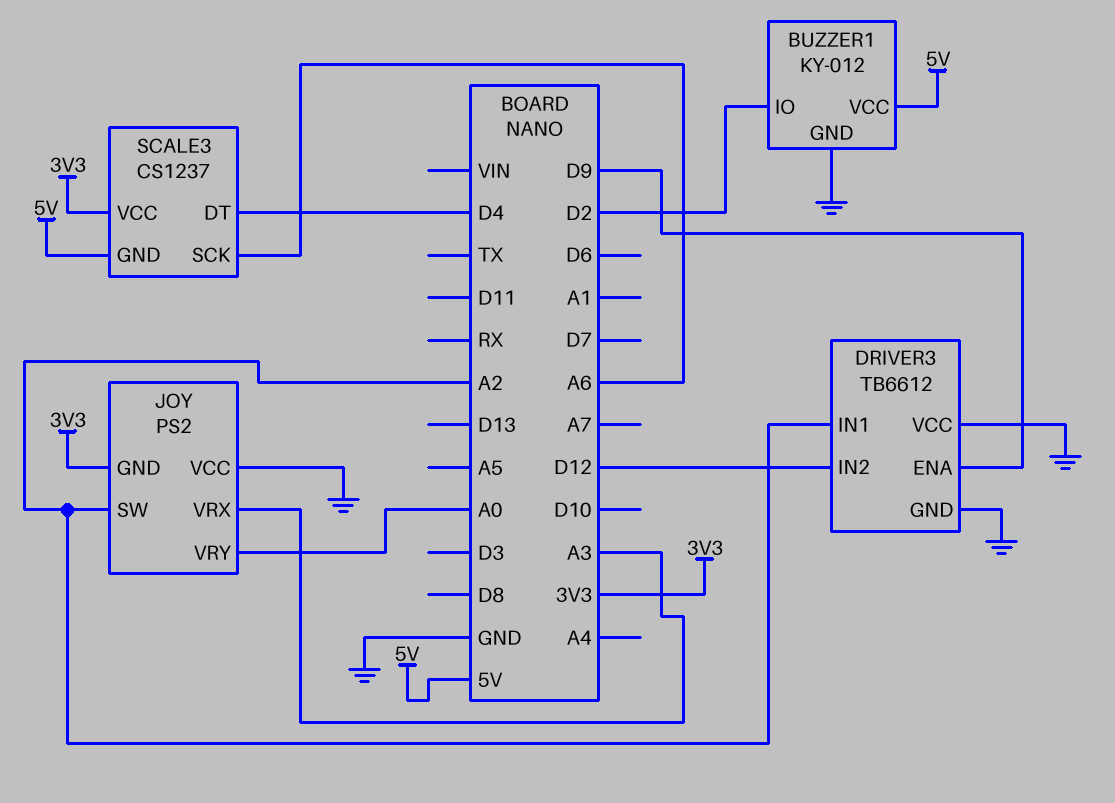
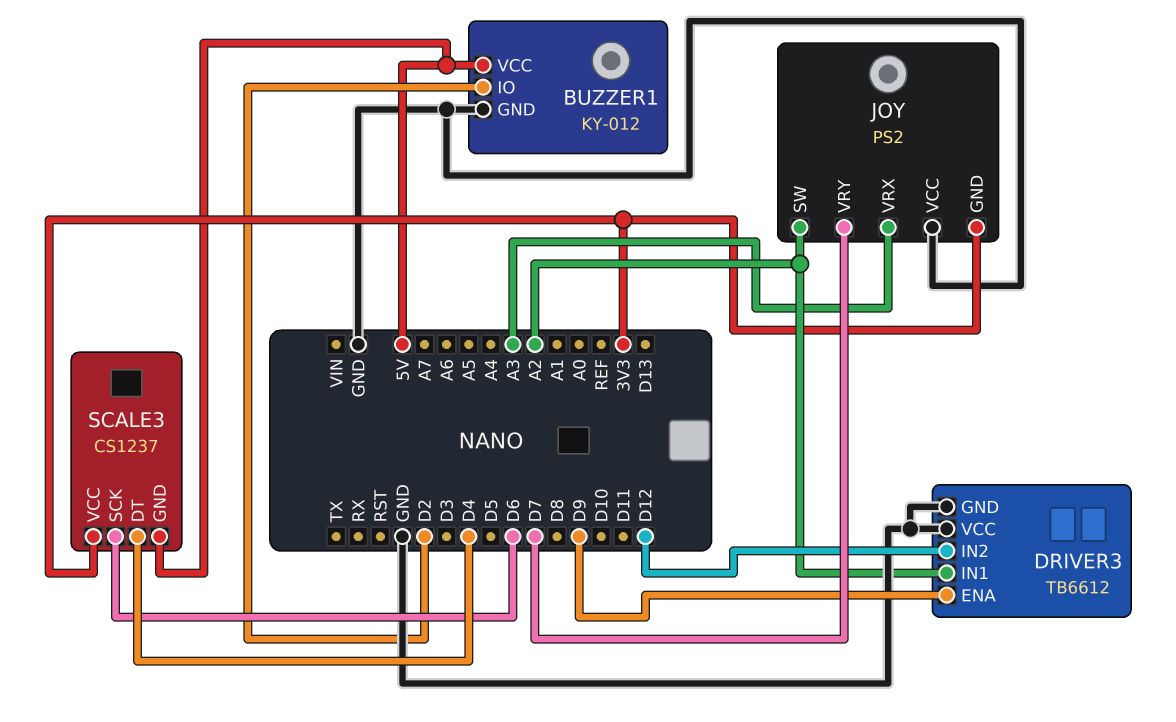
JOY pin VRY: A0 -> D7
SCALE3 pin SCK: A6 -> D6

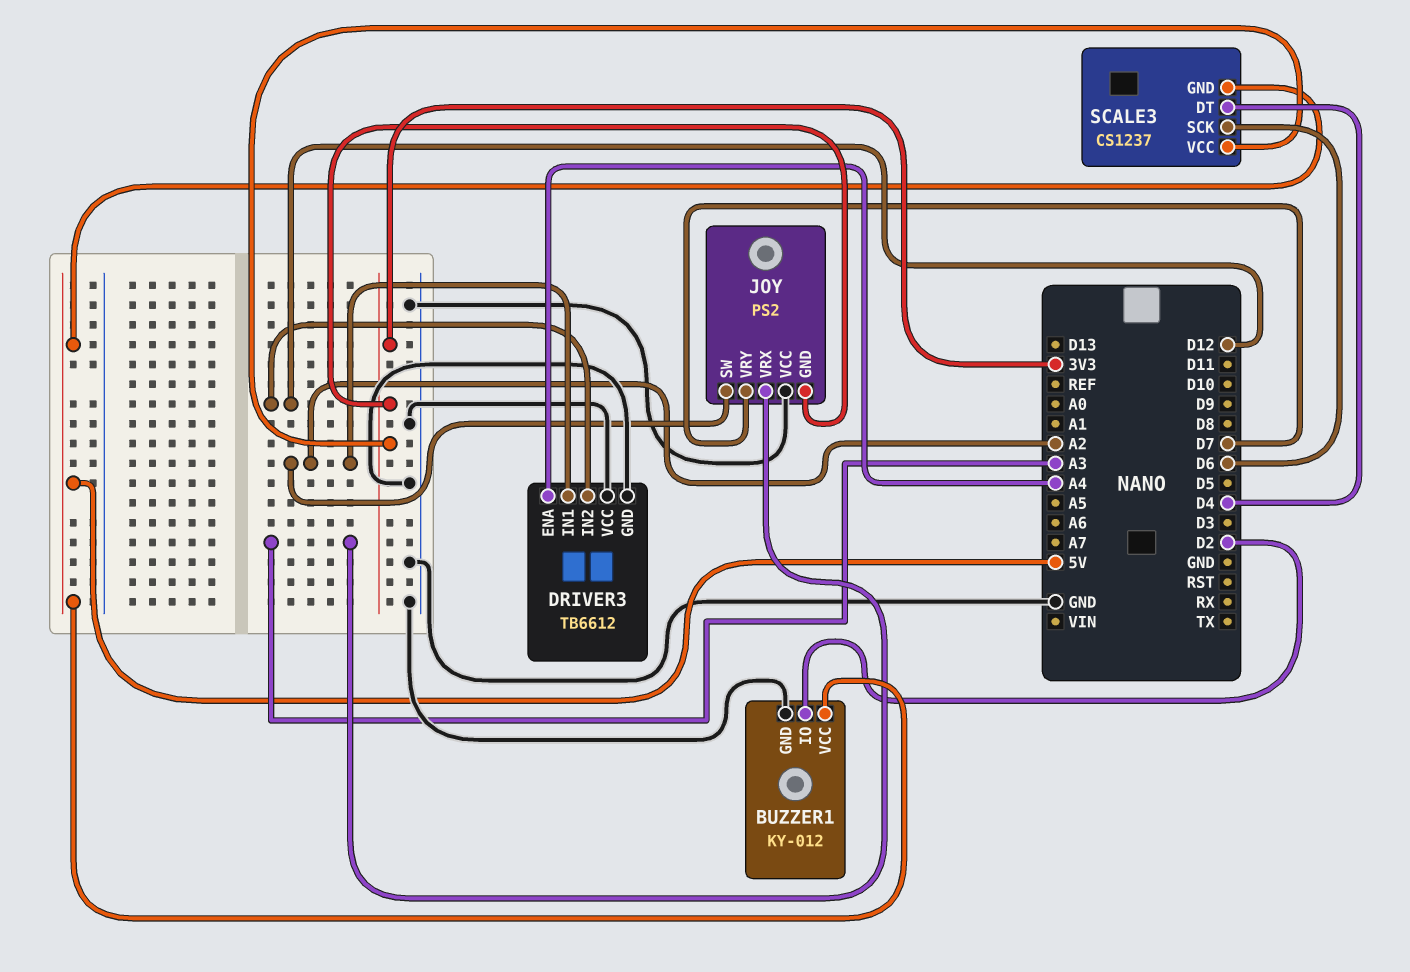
DRIVER3 pin ENA: D9 -> A4

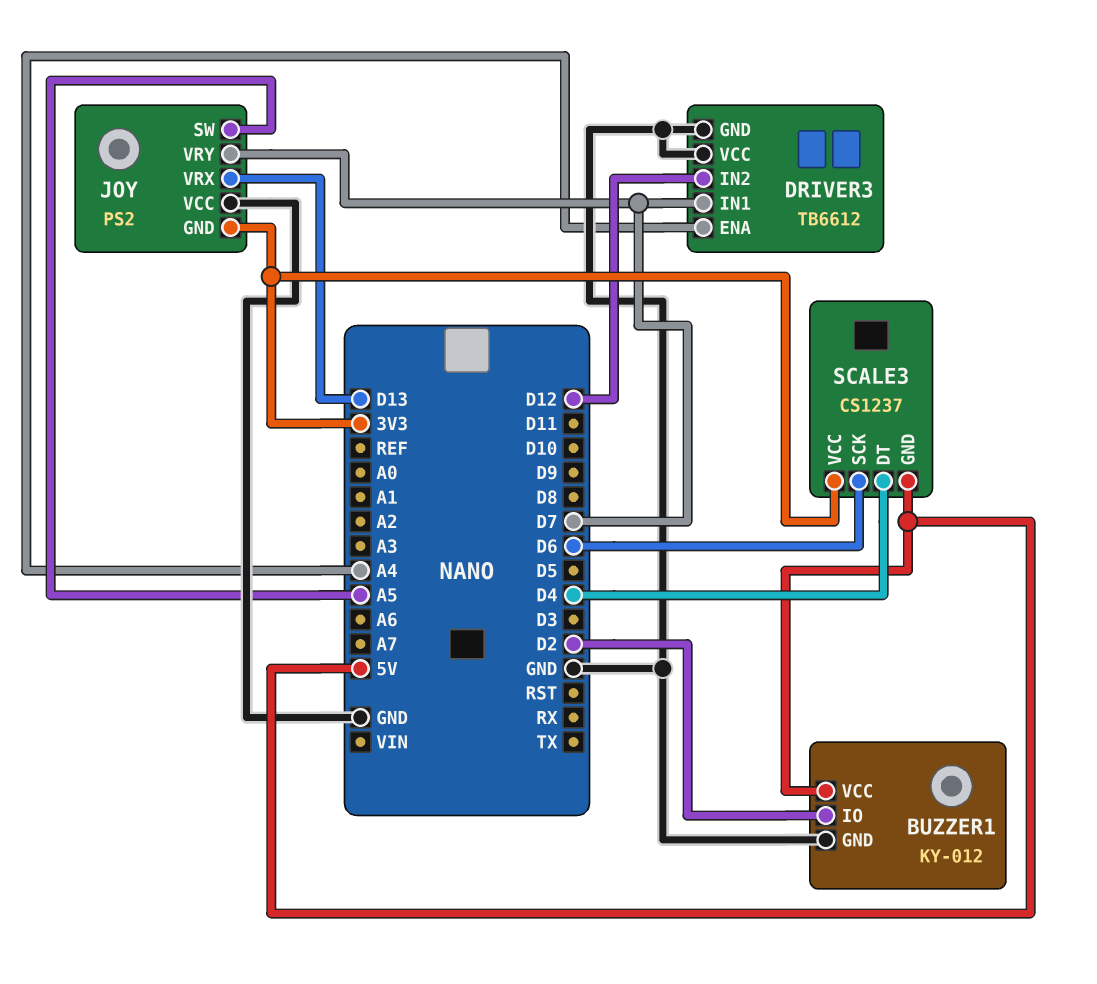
DRIVER3 pin IN1: A2 -> D7
JOY pin SW: A2 -> A5
JOY pin VRX: A3 -> D13

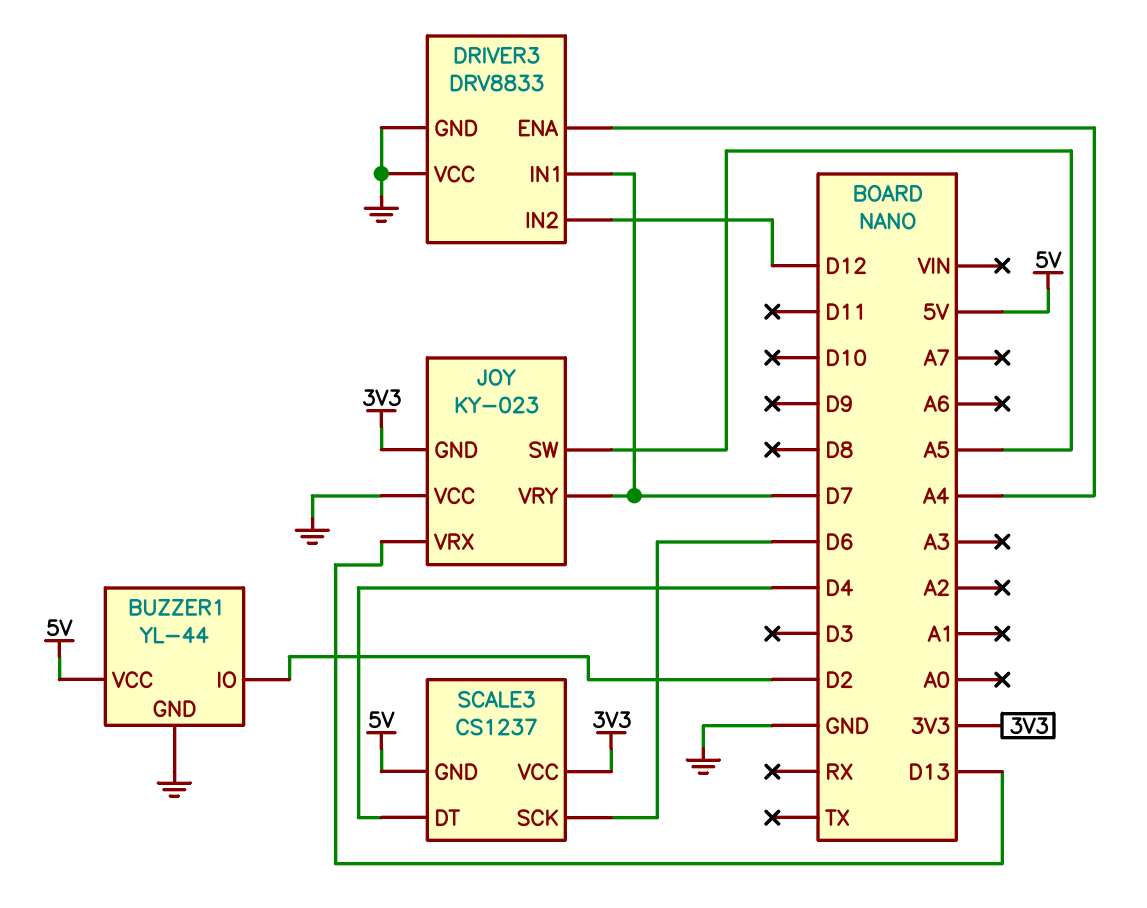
BUZZER1: KY-012 -> YL-44
DRIVER3: TB6612 -> DRV8833
JOY: PS2 -> KY-023

